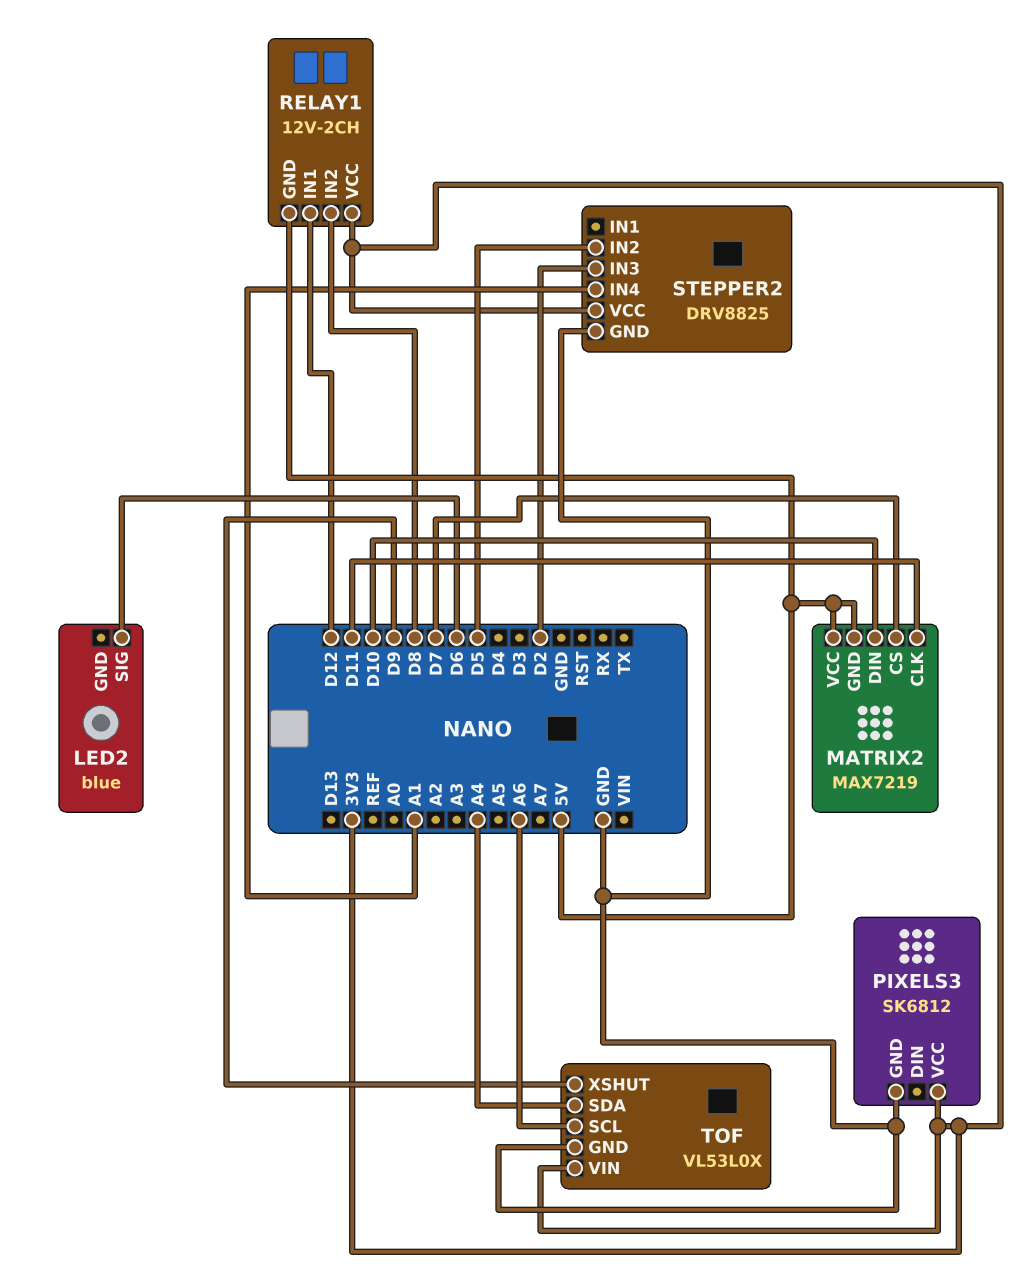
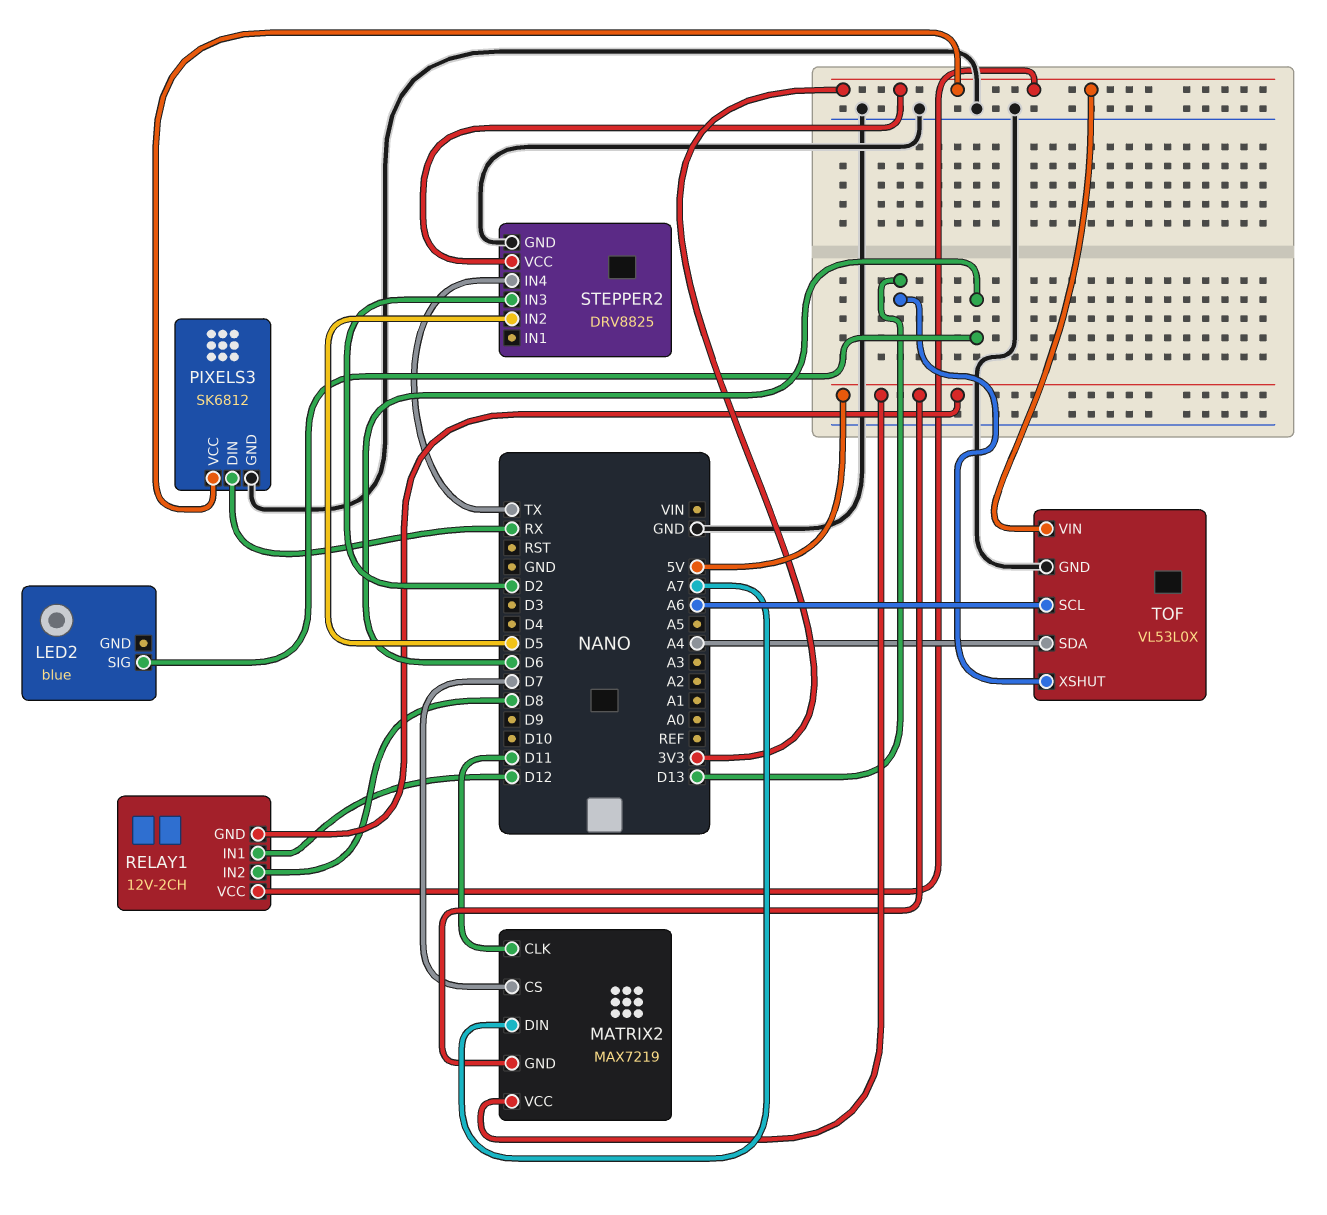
MATRIX2 pin DIN: D10 -> A7
PIXELS3 pin DIN: none -> RX
STEPPER2 pin IN4: A1 -> TX
TOF pin XSHUT: D9 -> D13

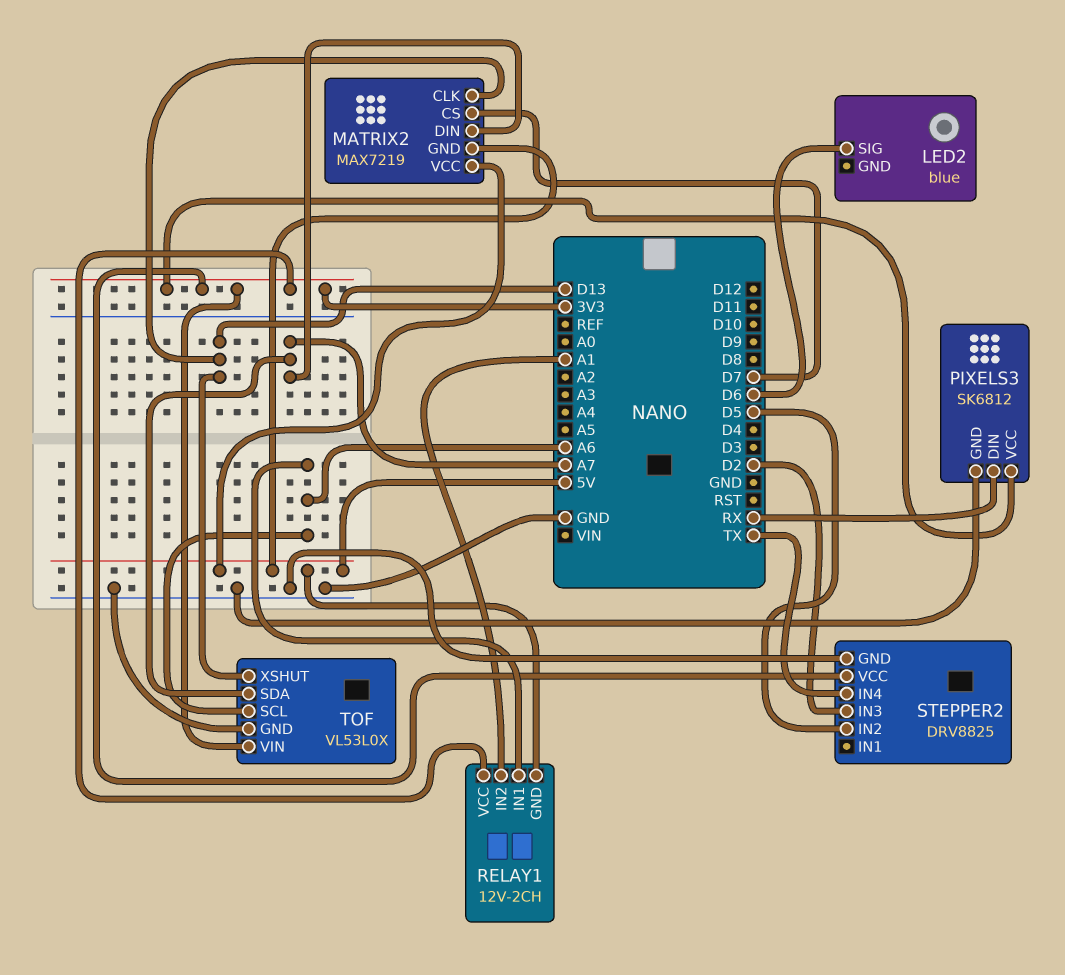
MATRIX2 pin CLK: D11 -> D13
RELAY1 pin IN1: D12 -> A6
RELAY1 pin IN2: D8 -> A1
TOF pin SDA: A4 -> A7

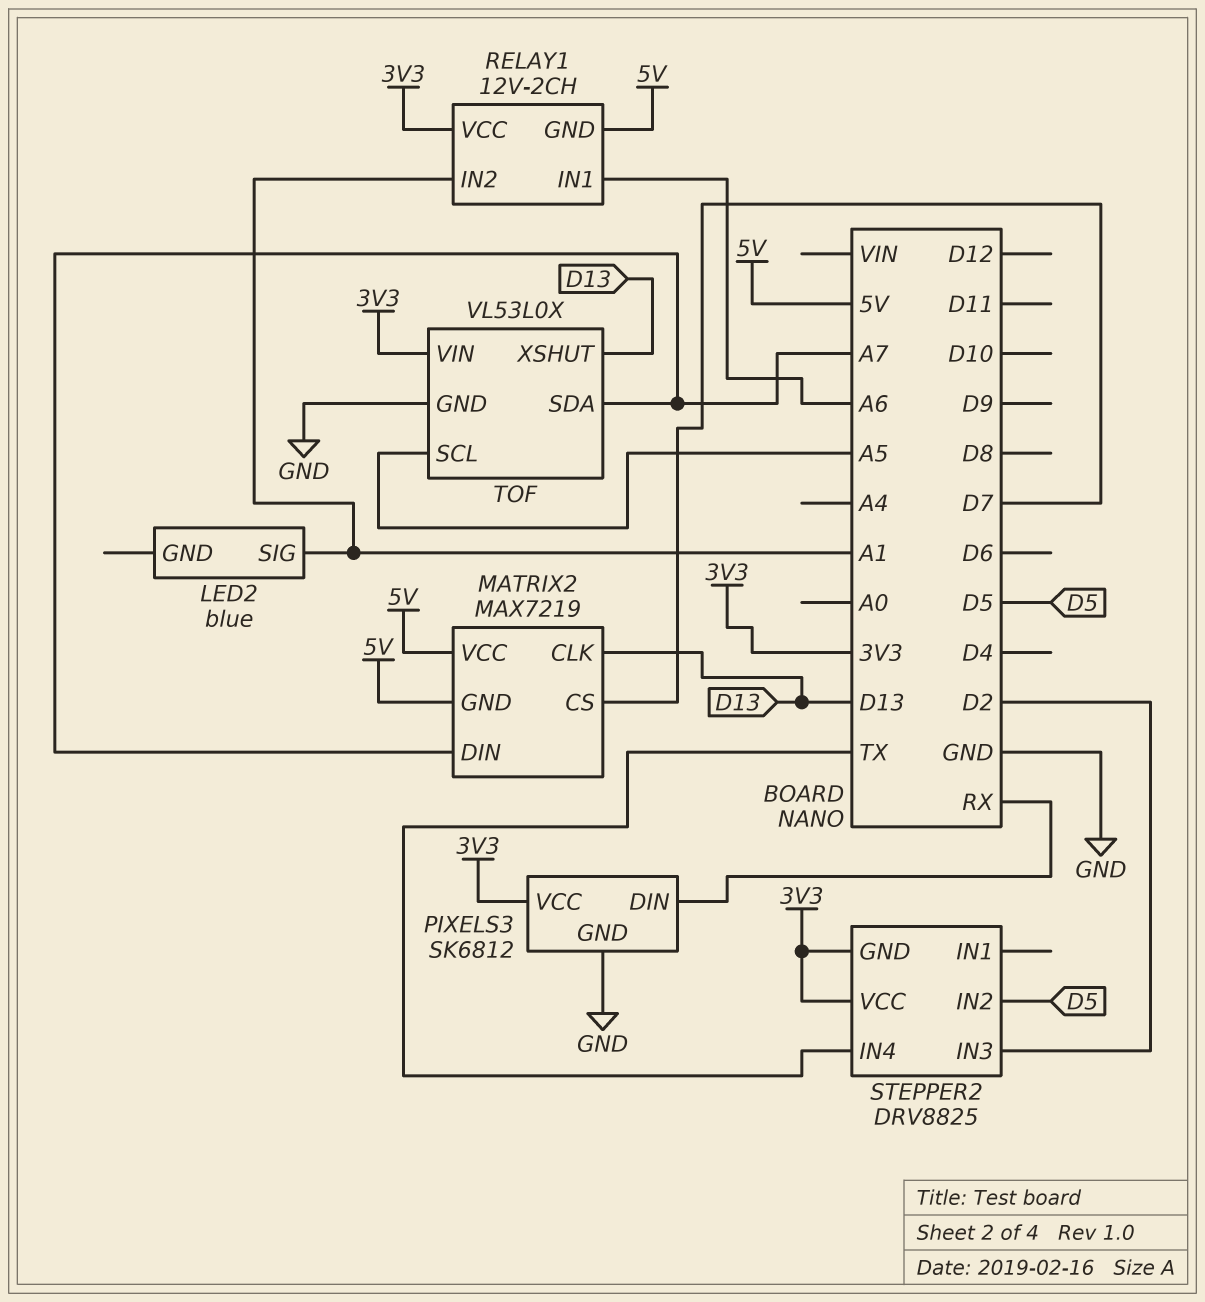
LED2 pin SIG: D6 -> A1
STEPPER2 pin GND: GND -> 3V3
TOF pin SCL: A6 -> A5

